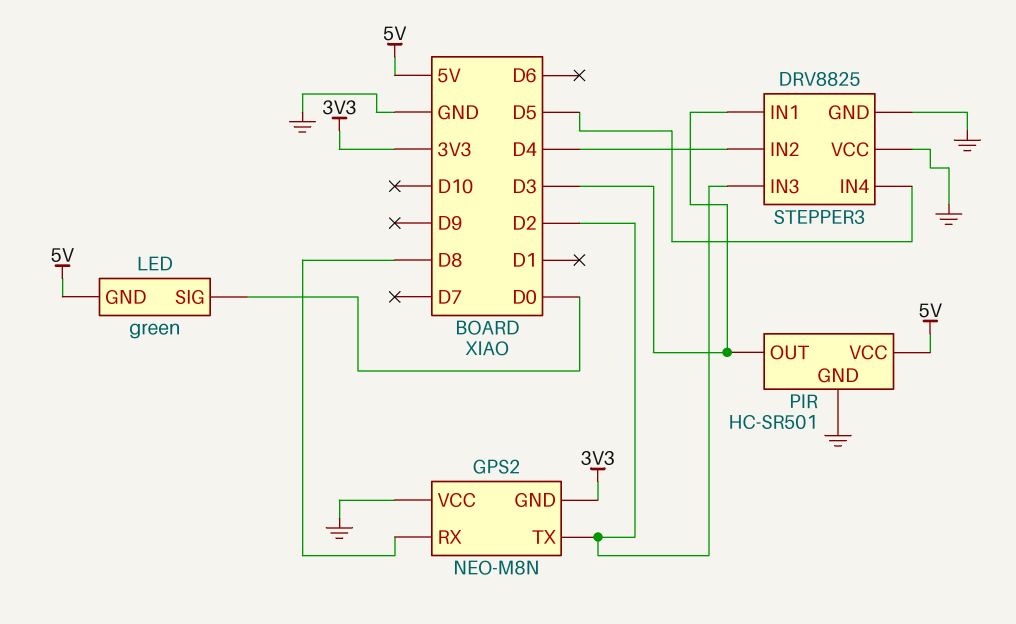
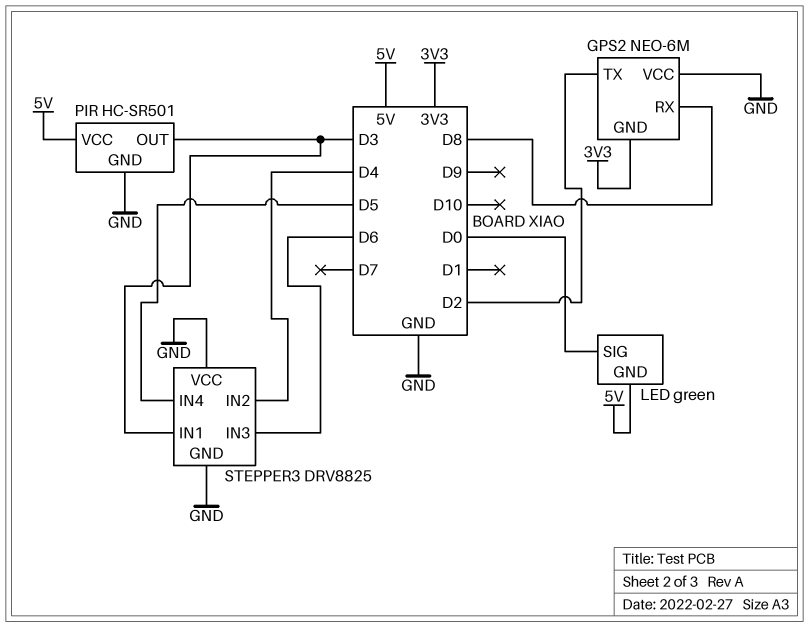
GPS2: NEO-M8N -> NEO-6M
STEPPER3 pin IN3: D2 -> D6

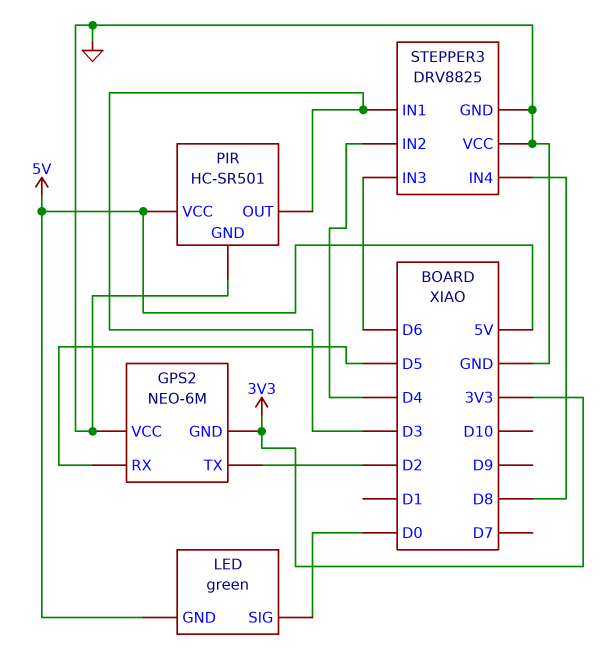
GPS2 pin RX: D8 -> D5
STEPPER3 pin IN4: D5 -> D8

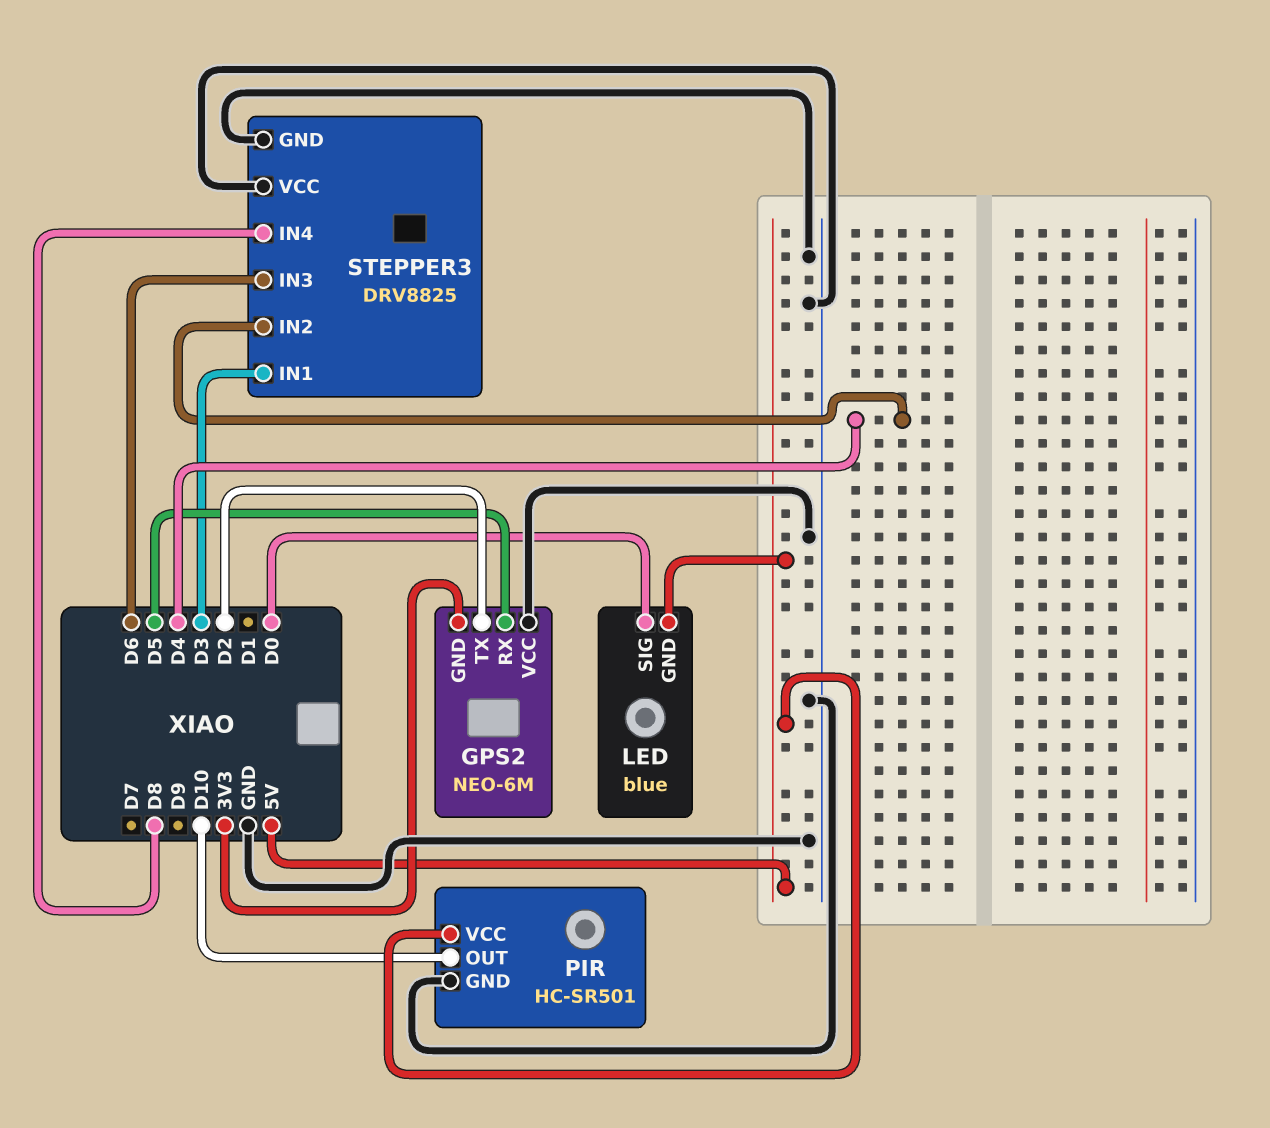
LED: green -> blue
PIR pin OUT: D3 -> D10

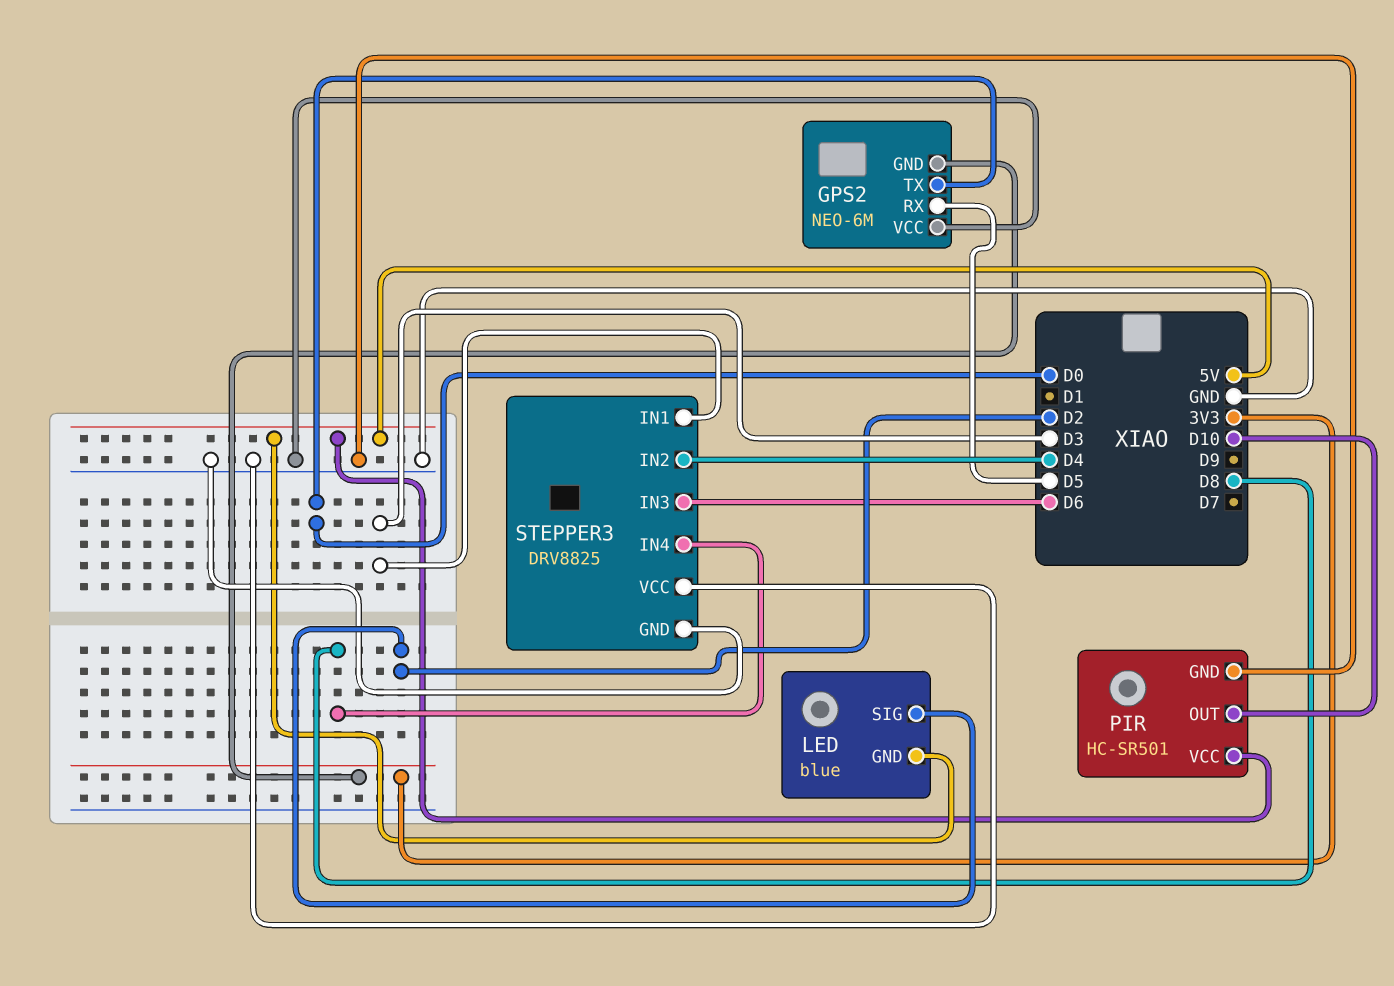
GPS2 pin TX: D2 -> D0
LED pin SIG: D0 -> D2

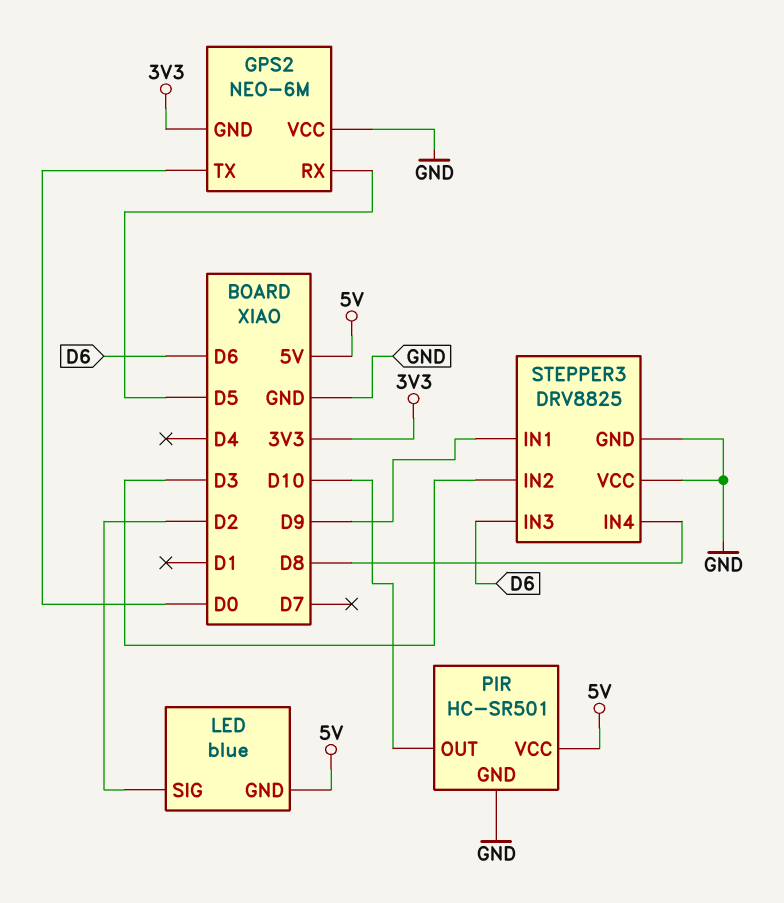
STEPPER3 pin IN1: D3 -> D9
STEPPER3 pin IN2: D4 -> D3

